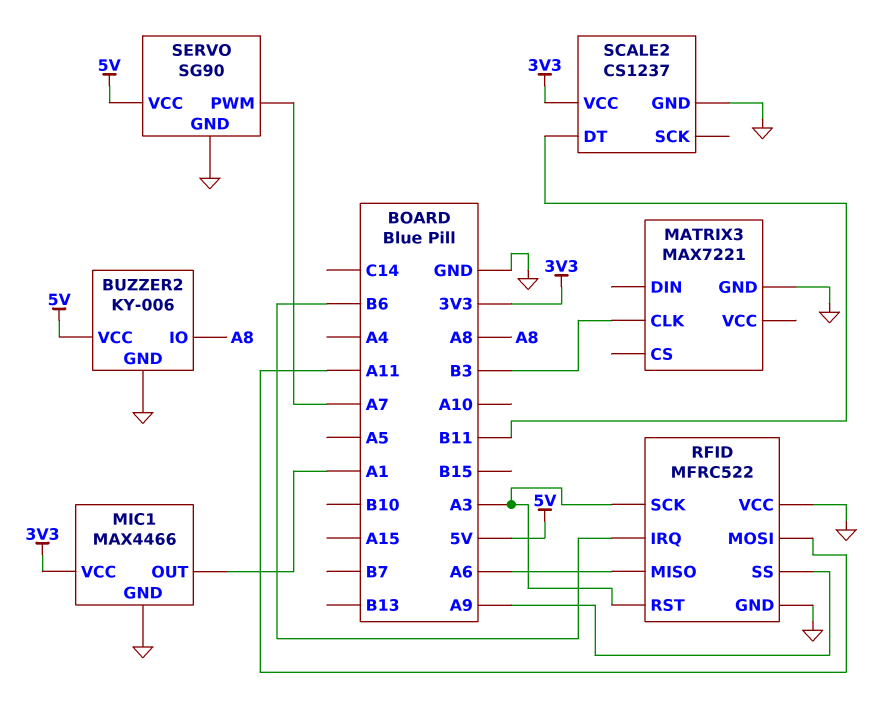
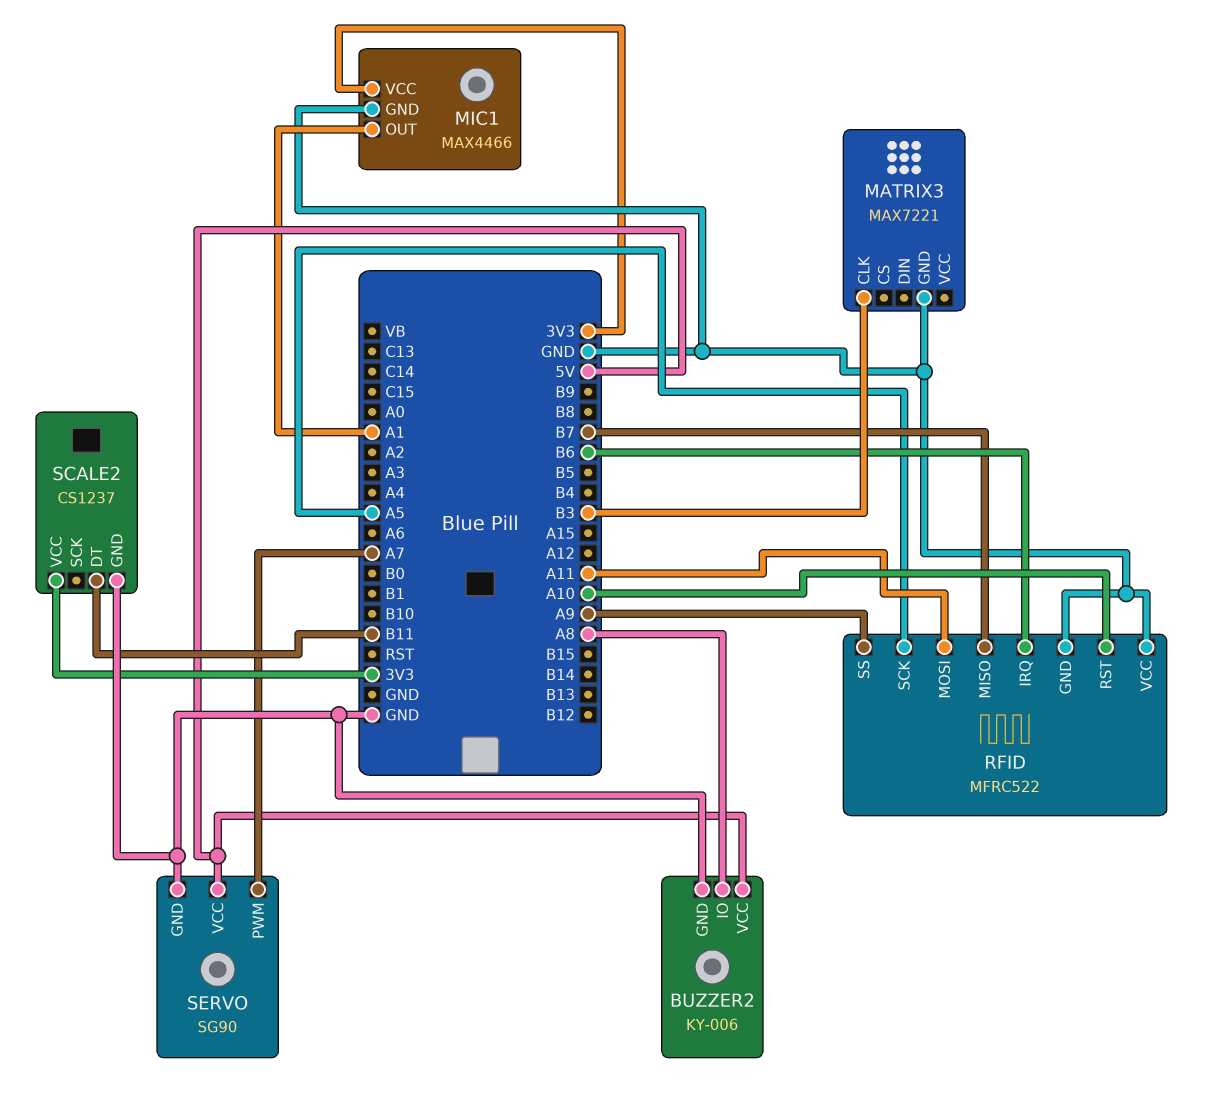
RFID pin MISO: A6 -> B7
RFID pin RST: A3 -> A10
RFID pin SCK: A3 -> A5

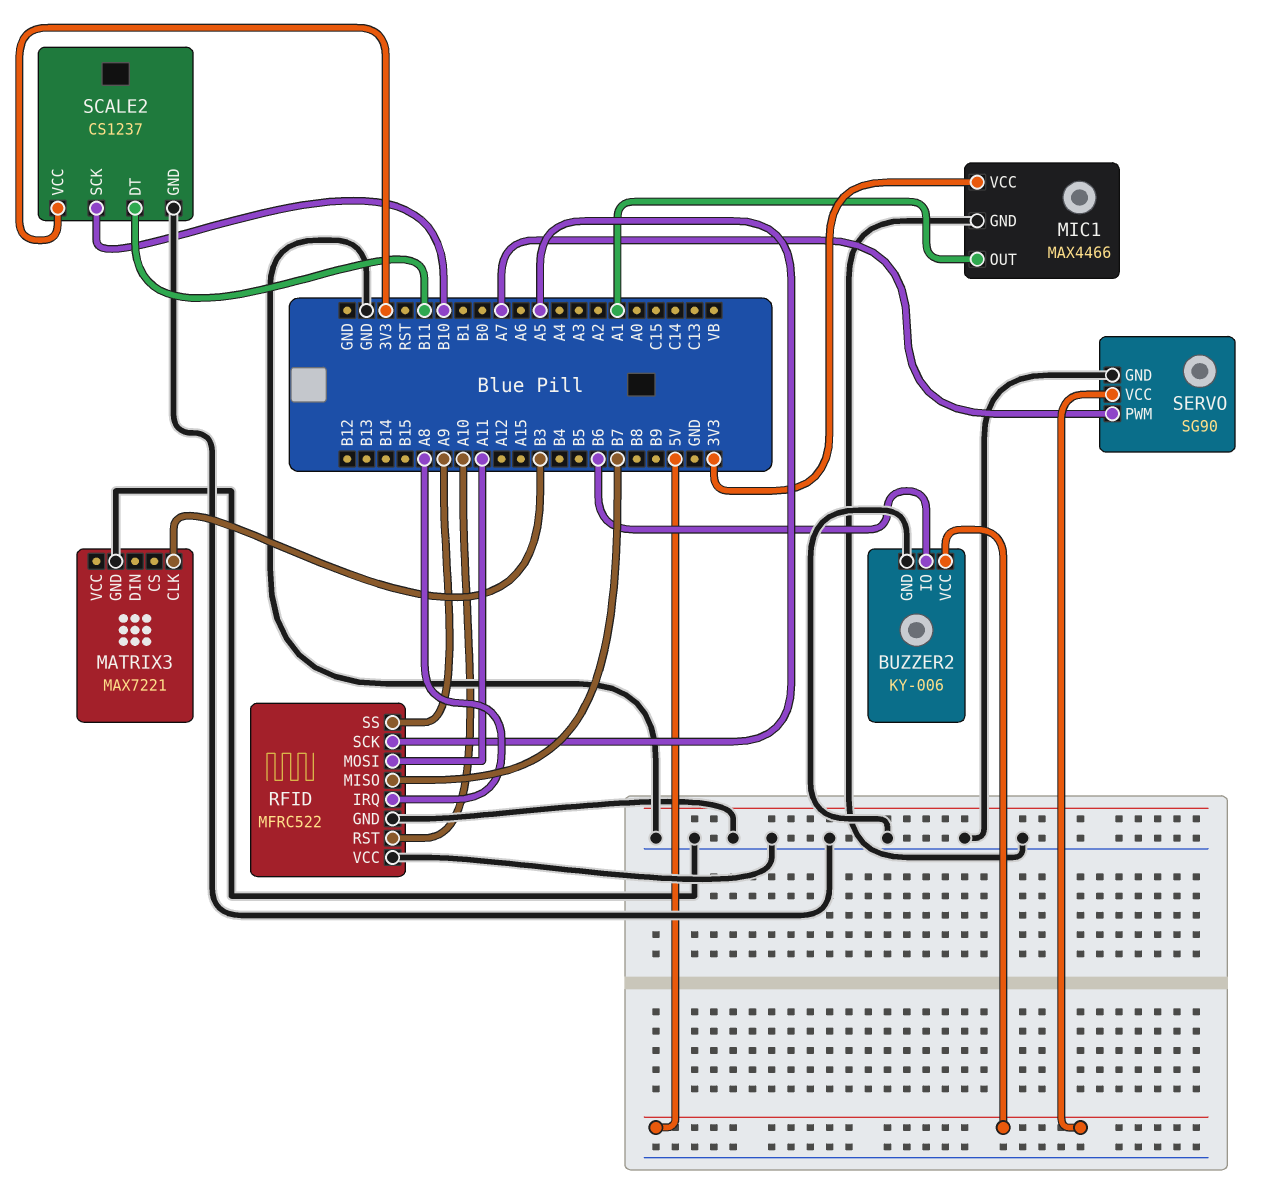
BUZZER2 pin IO: A8 -> B6
RFID pin IRQ: B6 -> A8
SCALE2 pin SCK: none -> B10

